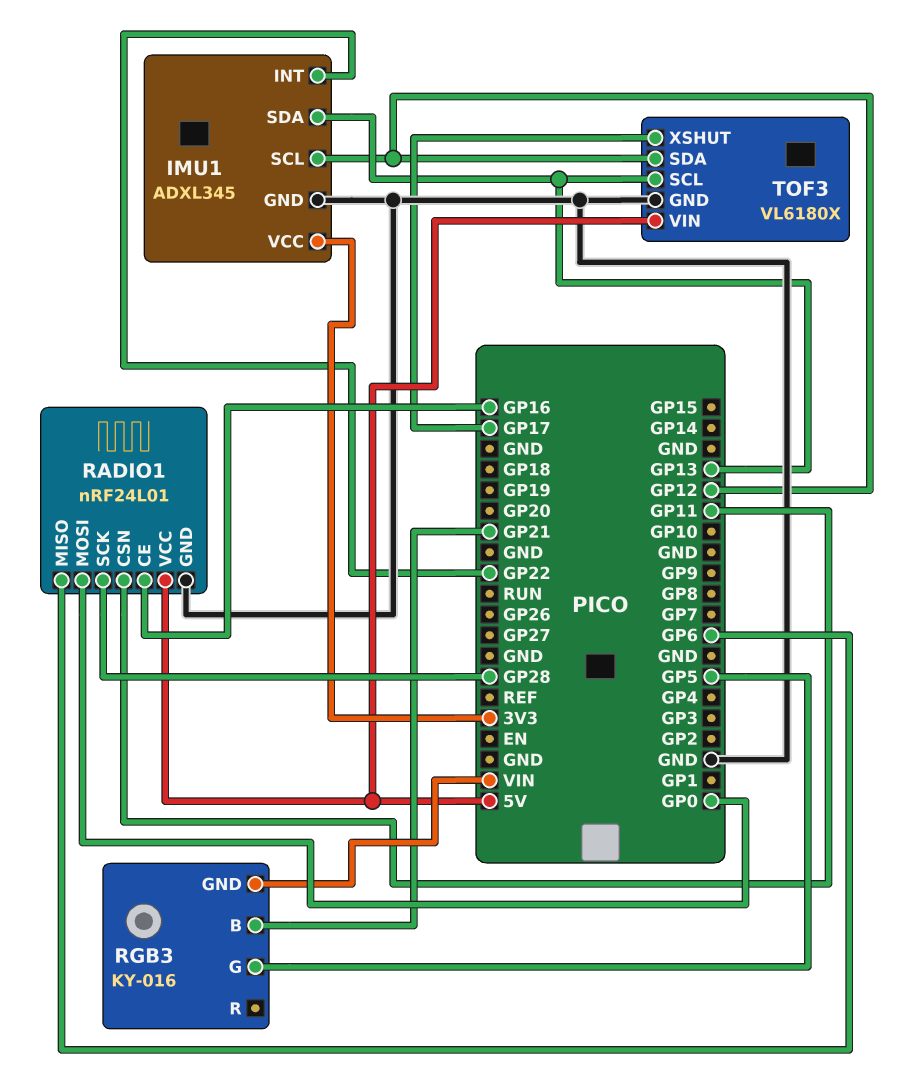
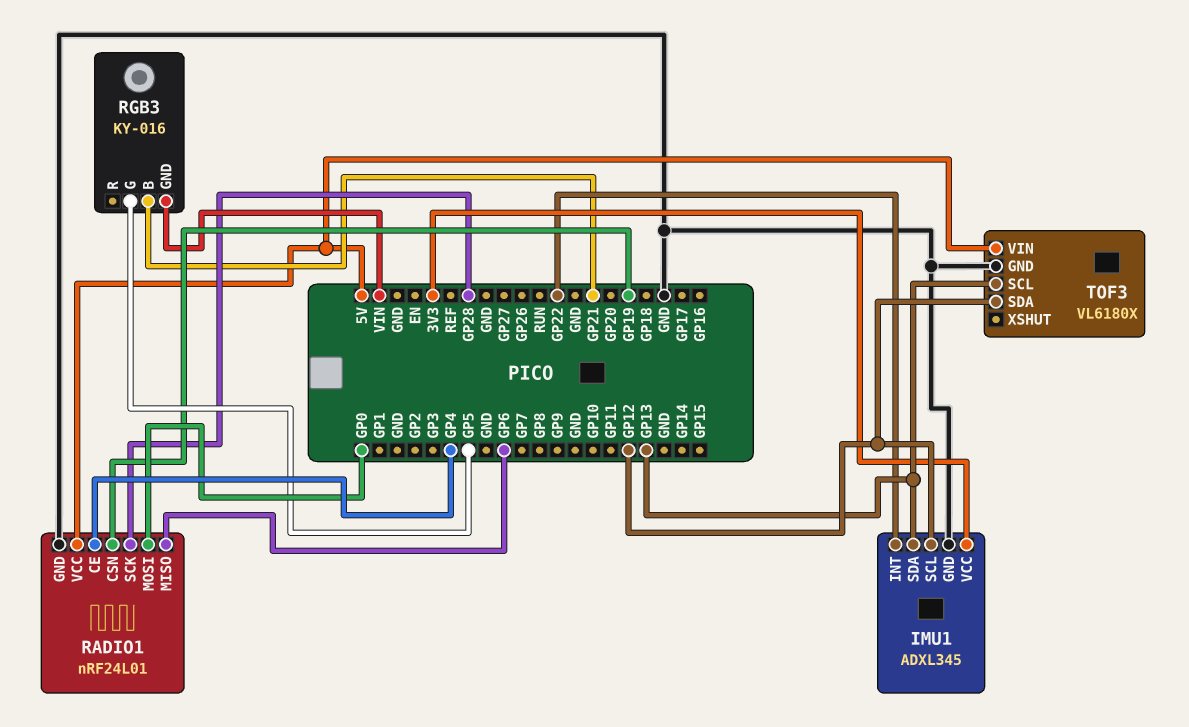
RADIO1 pin CE: GP16 -> GP4
RADIO1 pin CSN: GP11 -> GP19
TOF3 pin XSHUT: GP17 -> none

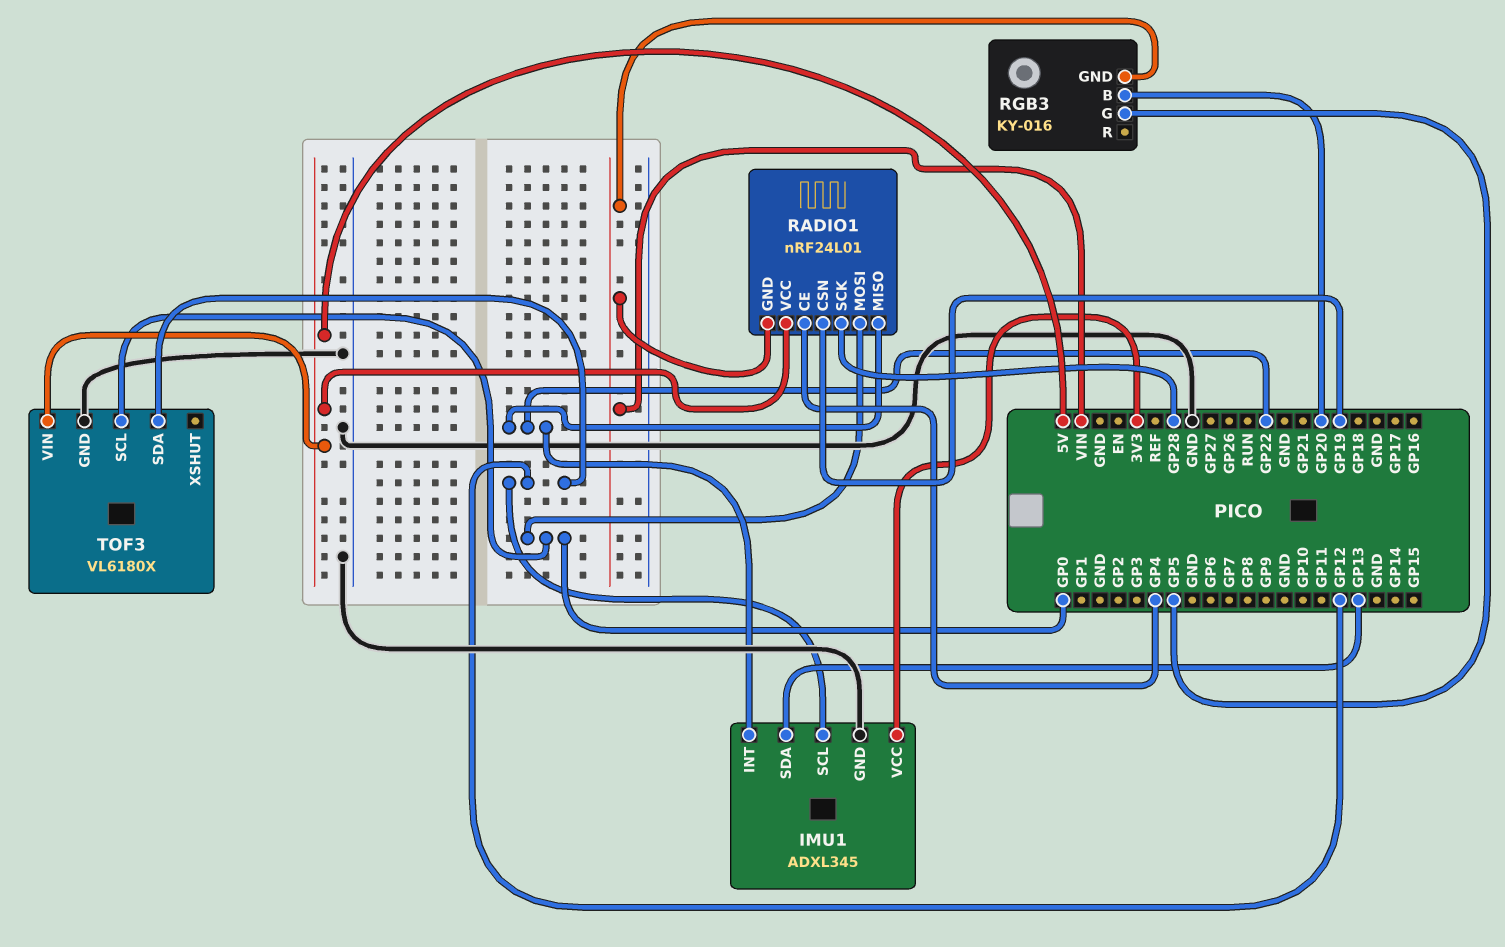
RADIO1 pin GND: GND -> VIN
RADIO1 pin MISO: GP6 -> GP22
RGB3 pin B: GP21 -> GP20
TOF3 pin SCL: GP13 -> GP0

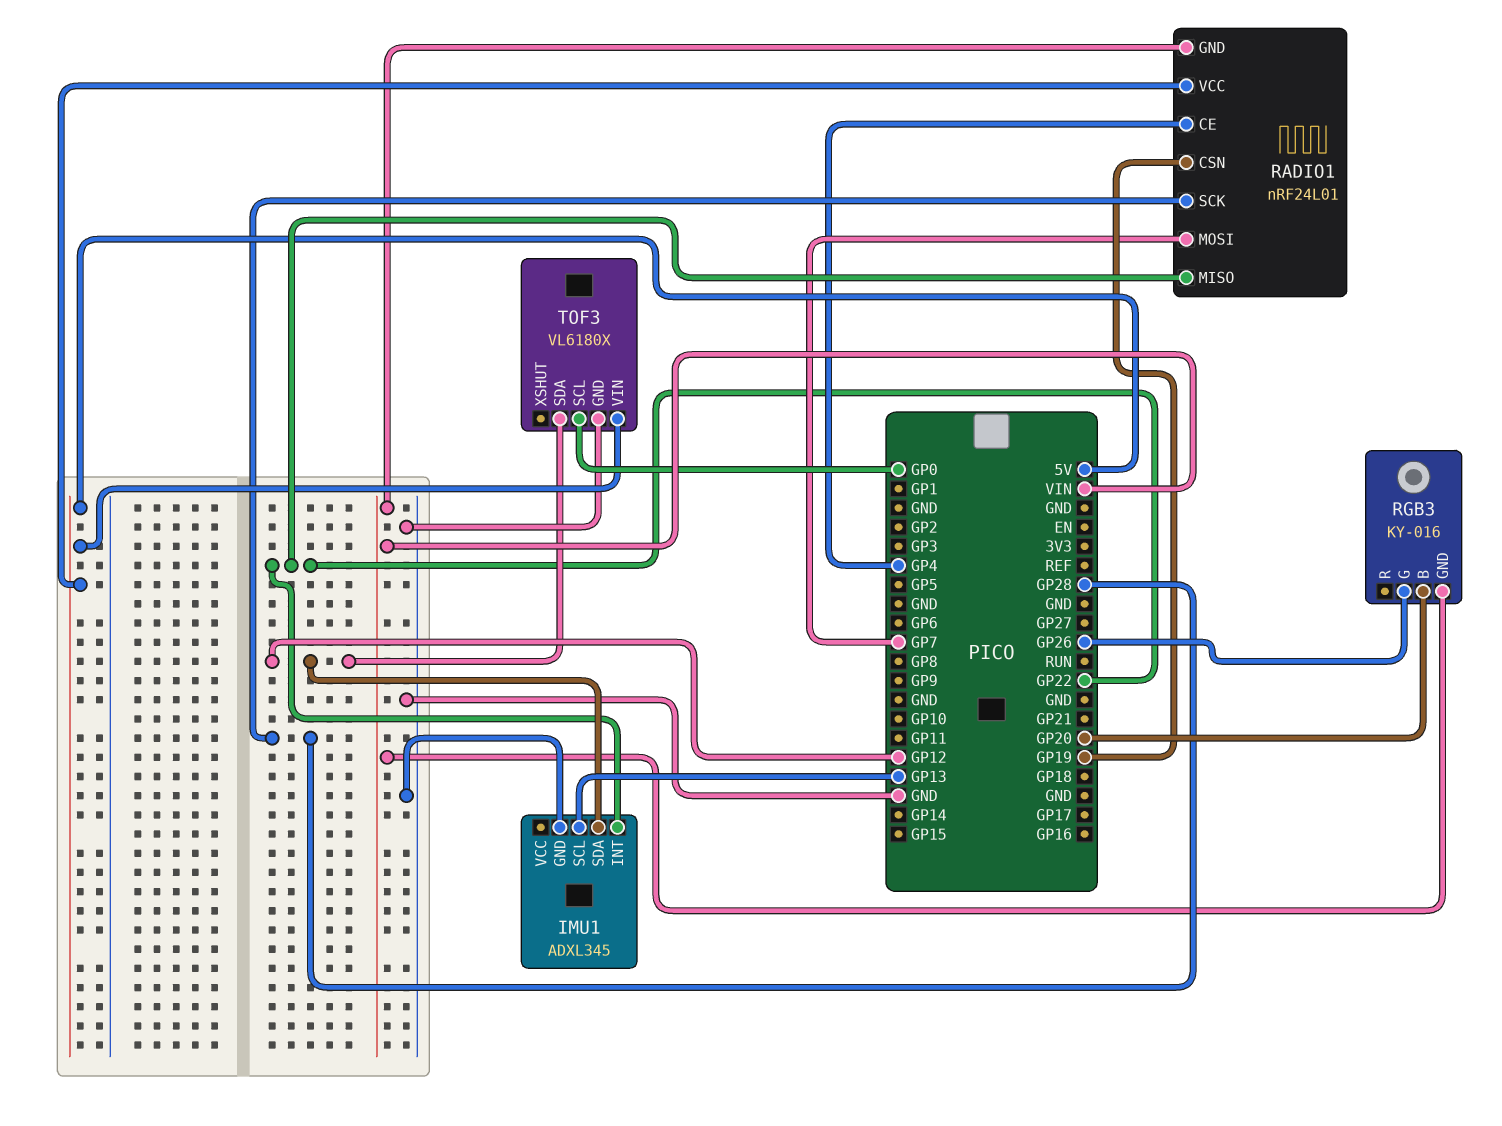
IMU1 pin SCL: GP12 -> GP13
IMU1 pin SDA: GP13 -> GP12
IMU1 pin VCC: 3V3 -> none
RADIO1 pin MOSI: GP0 -> GP7
RGB3 pin G: GP5 -> GP26

